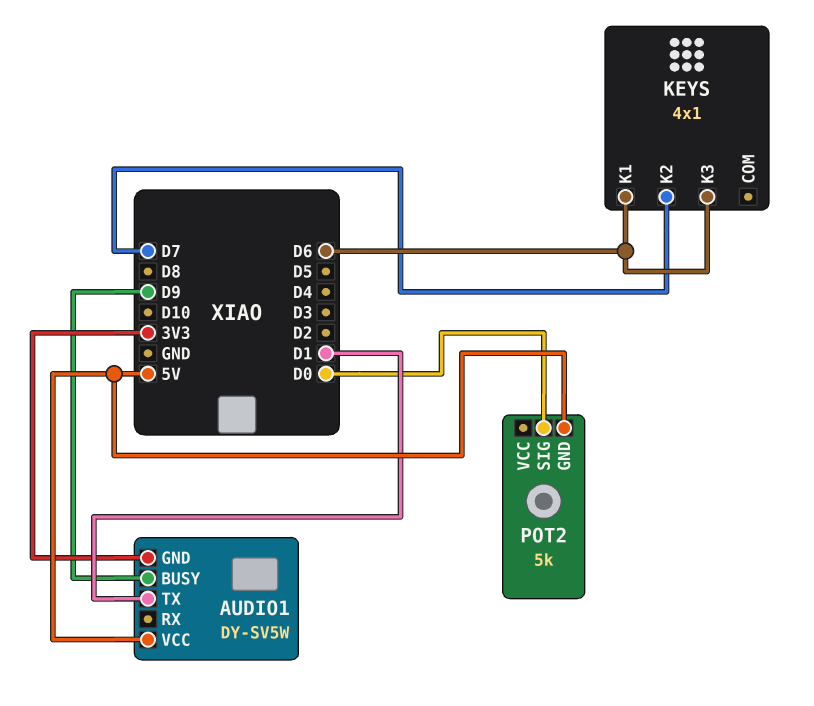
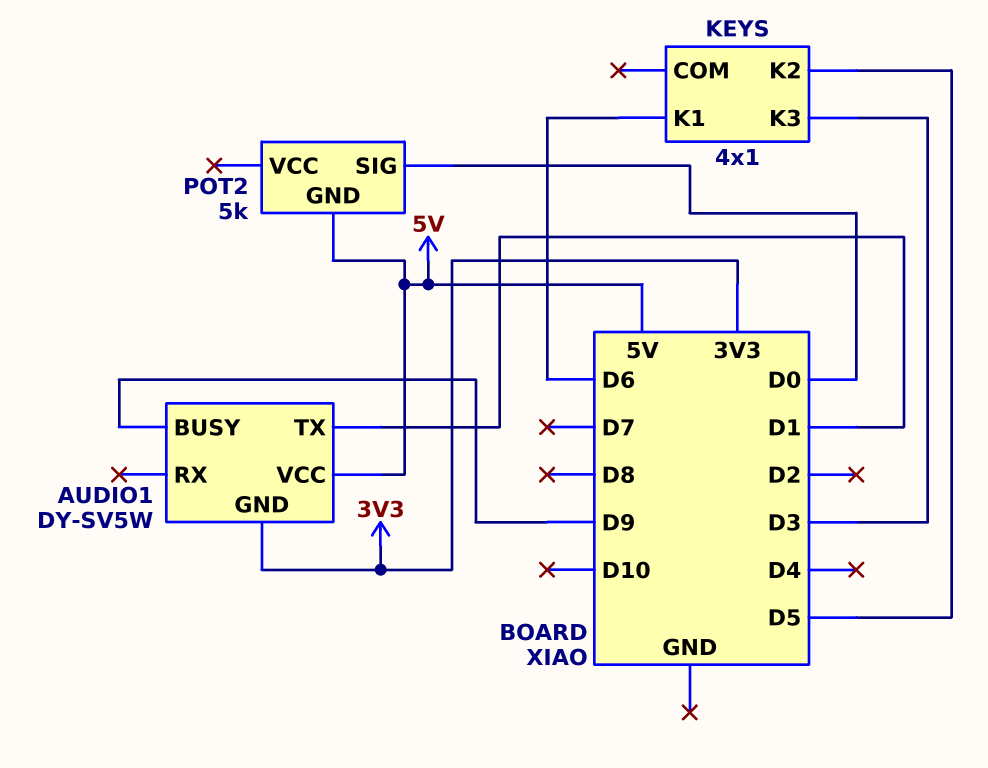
KEYS pin K2: D7 -> D5
KEYS pin K3: D6 -> D3

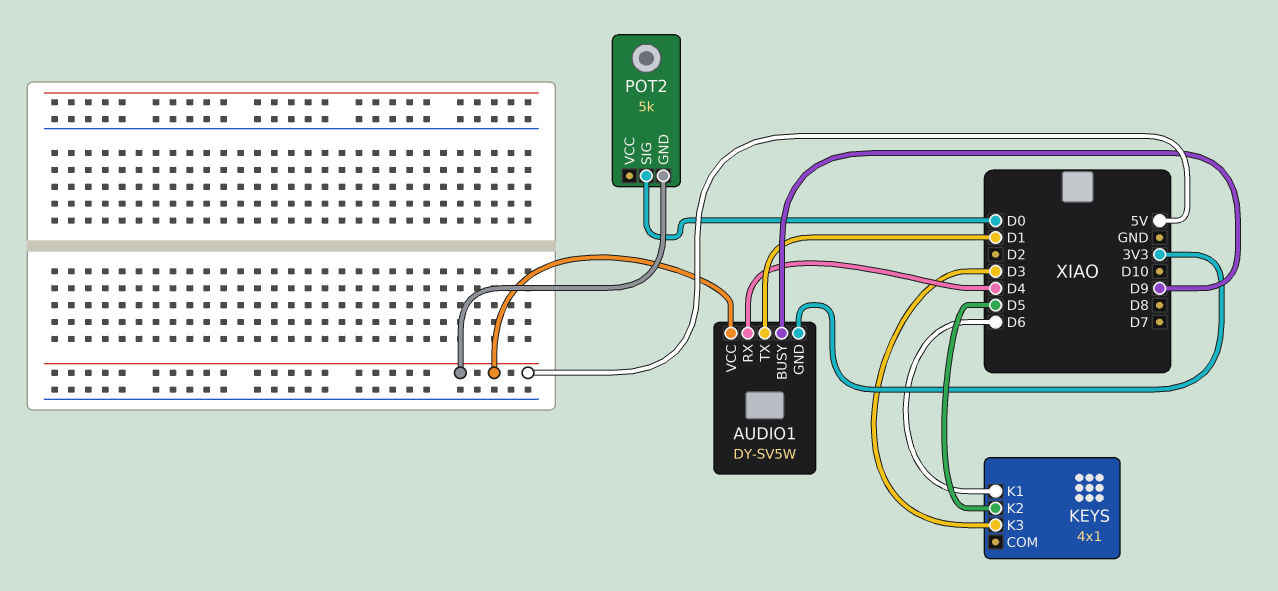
AUDIO1 pin RX: none -> D4

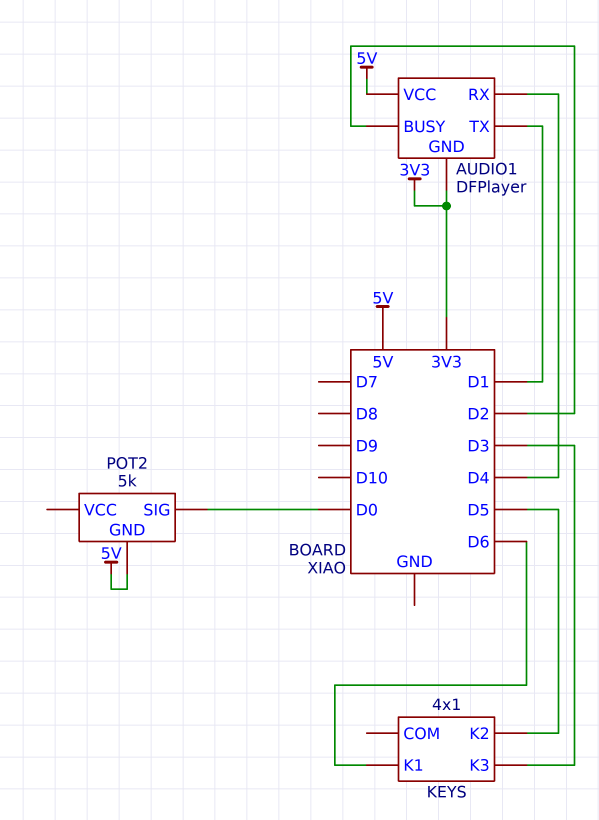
AUDIO1: DY-SV5W -> DFPlayer
AUDIO1 pin BUSY: D9 -> D2

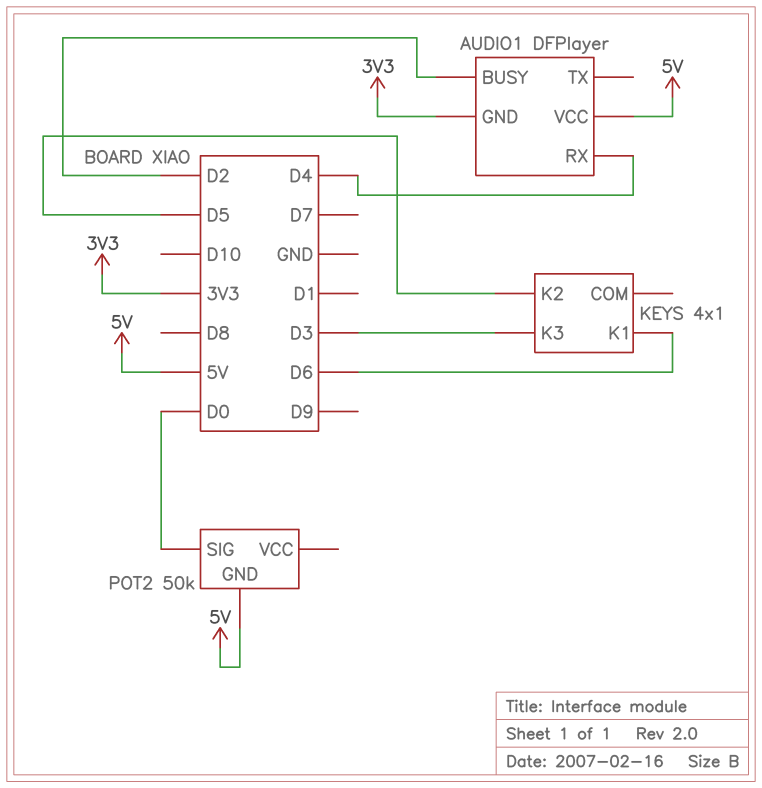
AUDIO1 pin TX: D1 -> none
POT2: 5k -> 50k

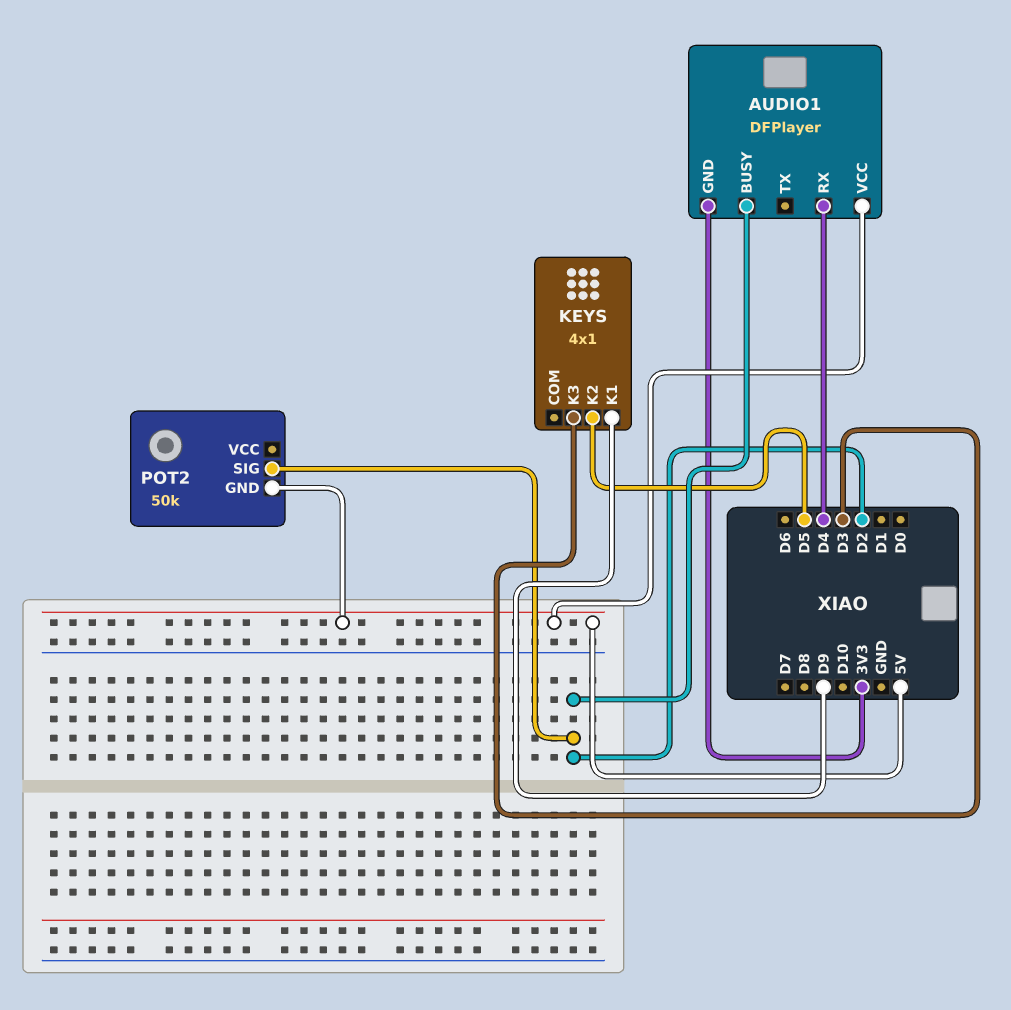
KEYS pin K1: D6 -> D9
POT2 pin SIG: D0 -> D2

